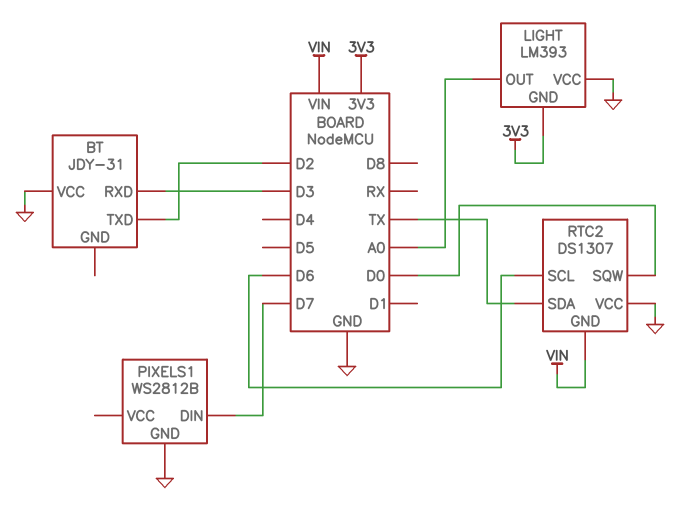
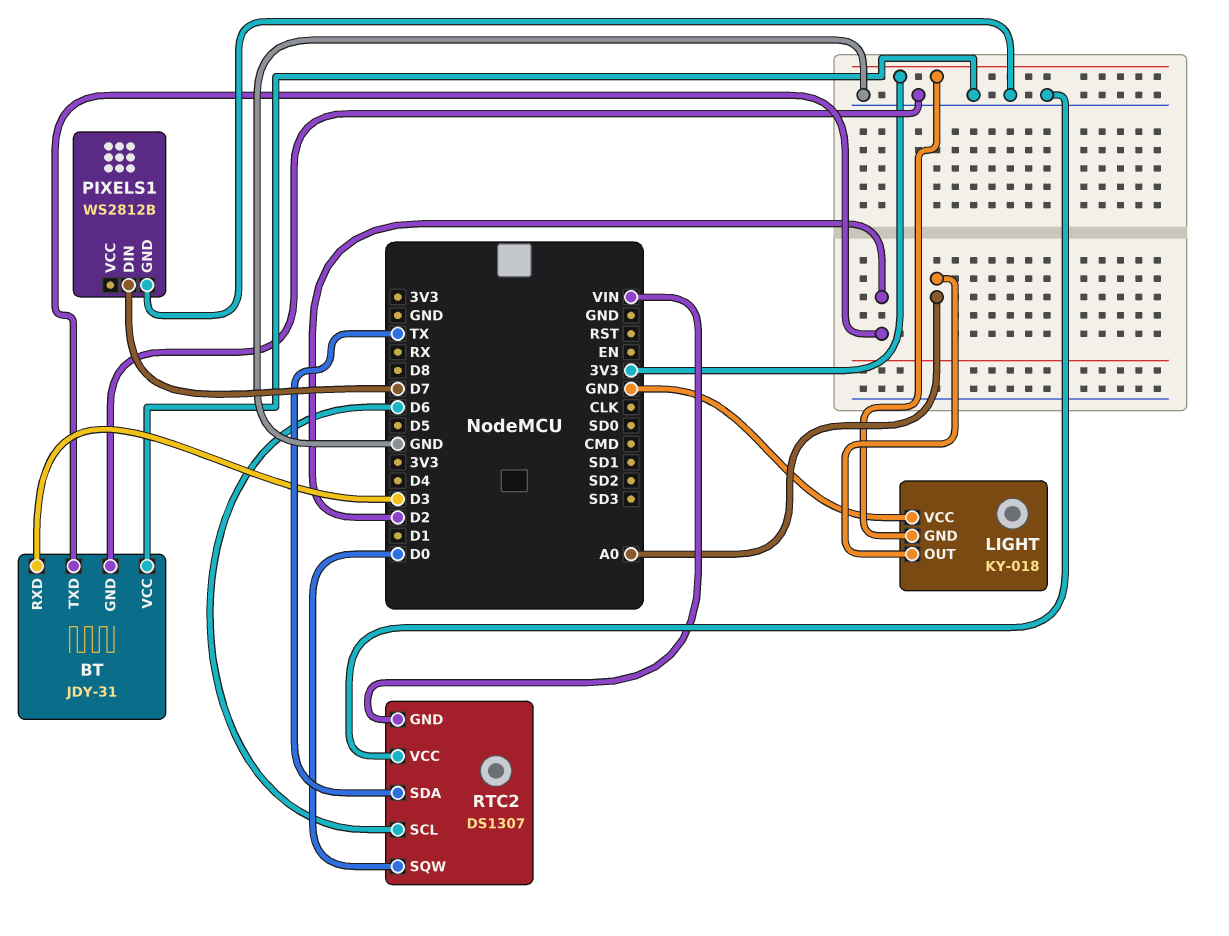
BT pin GND: none -> GND
LIGHT: LM393 -> KY-018

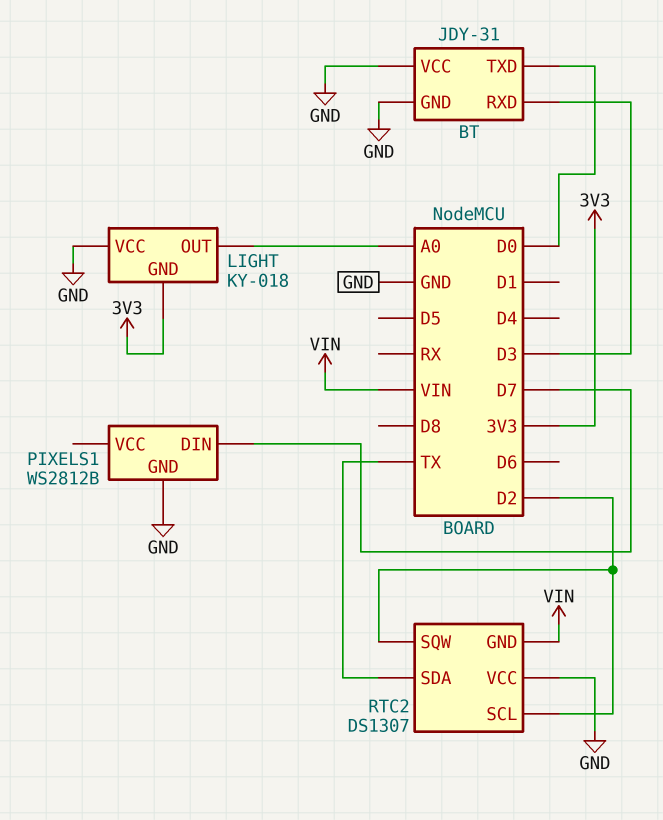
BT pin TXD: D2 -> D0
RTC2 pin SCL: D6 -> D2
RTC2 pin SQW: D0 -> D2

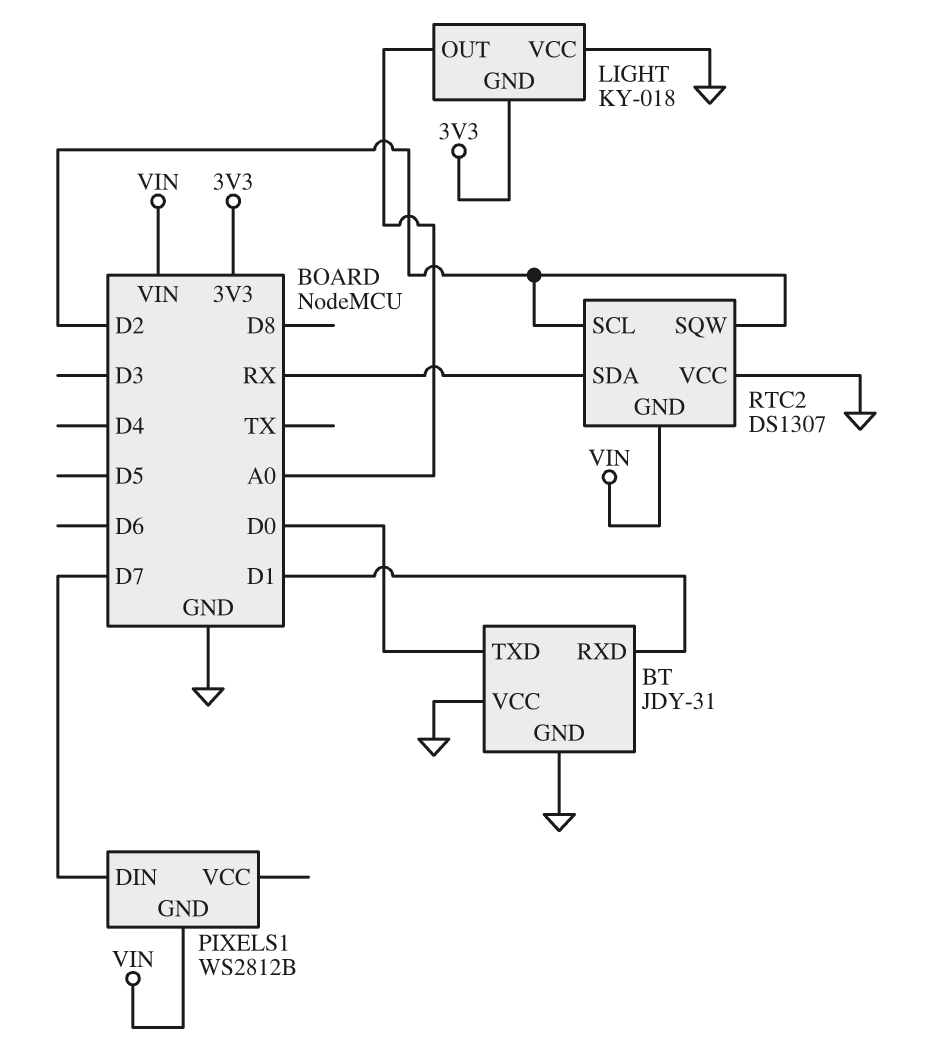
BT pin RXD: D3 -> D1
PIXELS1 pin GND: GND -> VIN
RTC2 pin SDA: TX -> RX

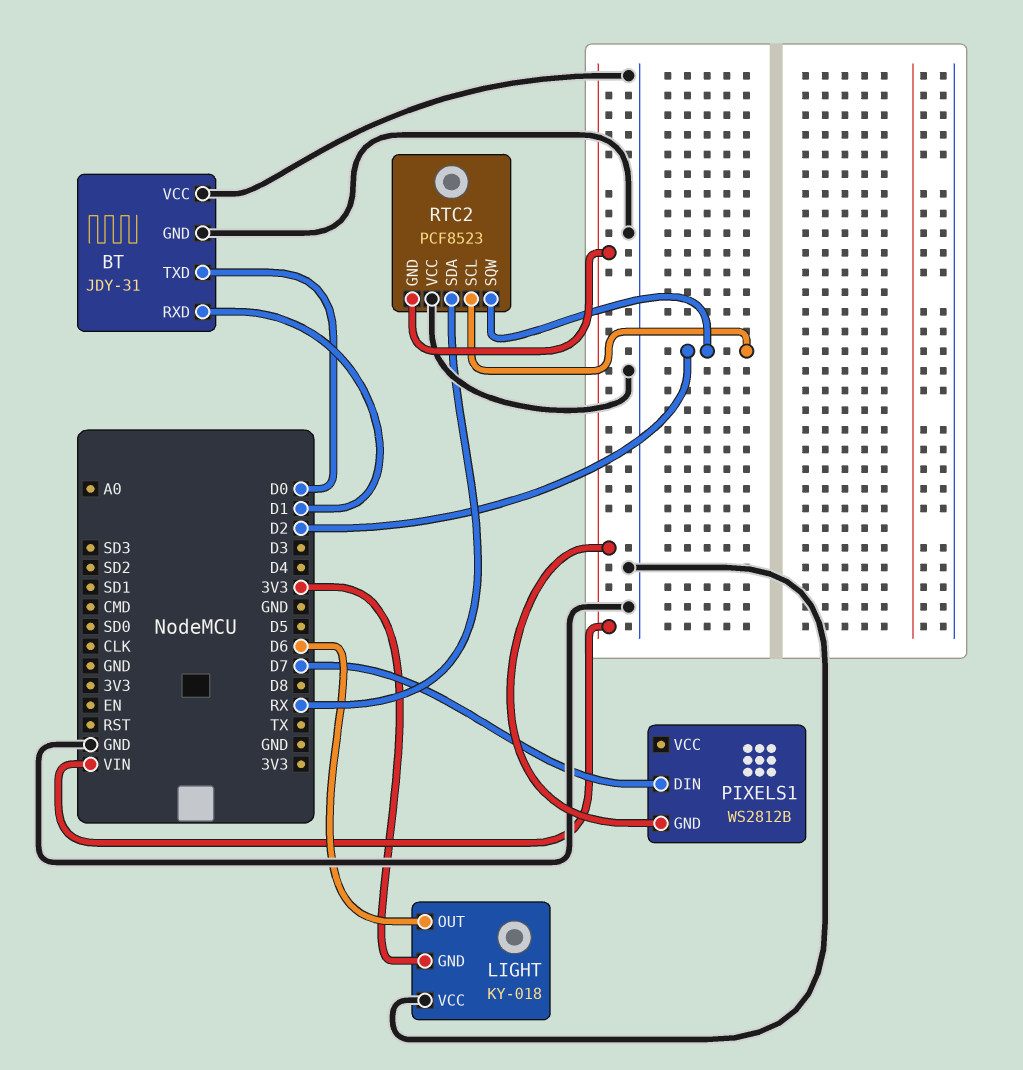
LIGHT pin OUT: A0 -> D6
RTC2: DS1307 -> PCF8523

